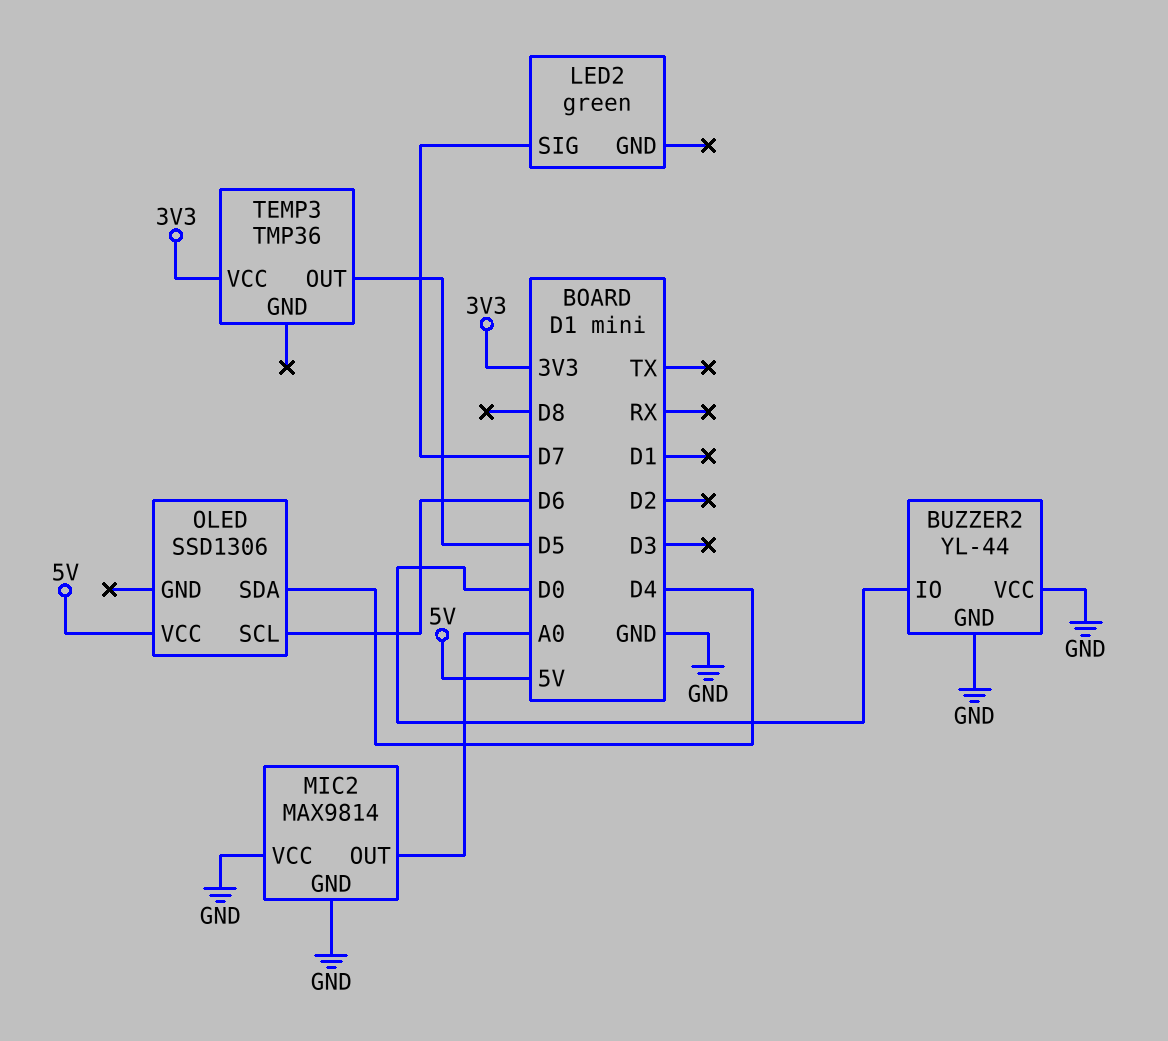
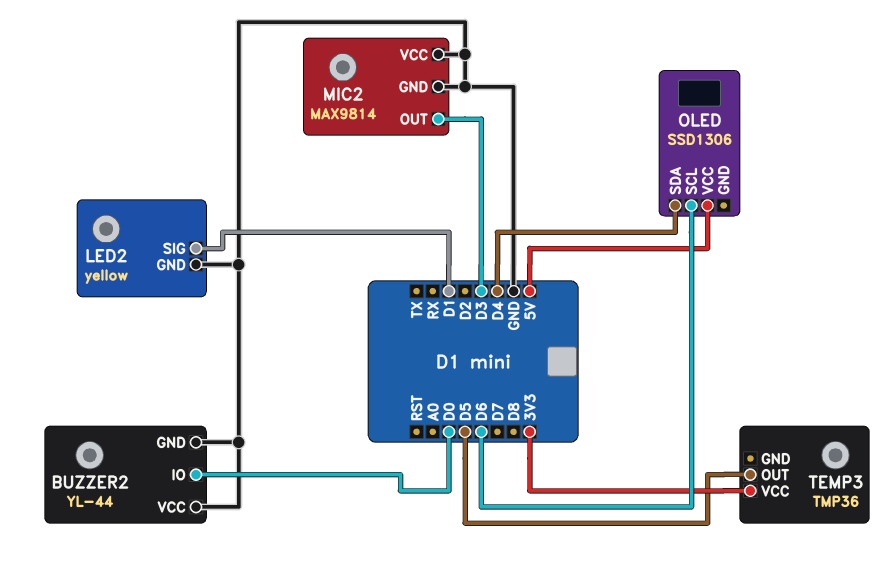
LED2: green -> yellow
LED2 pin GND: none -> GND
LED2 pin SIG: D7 -> D1
MIC2 pin OUT: A0 -> D3

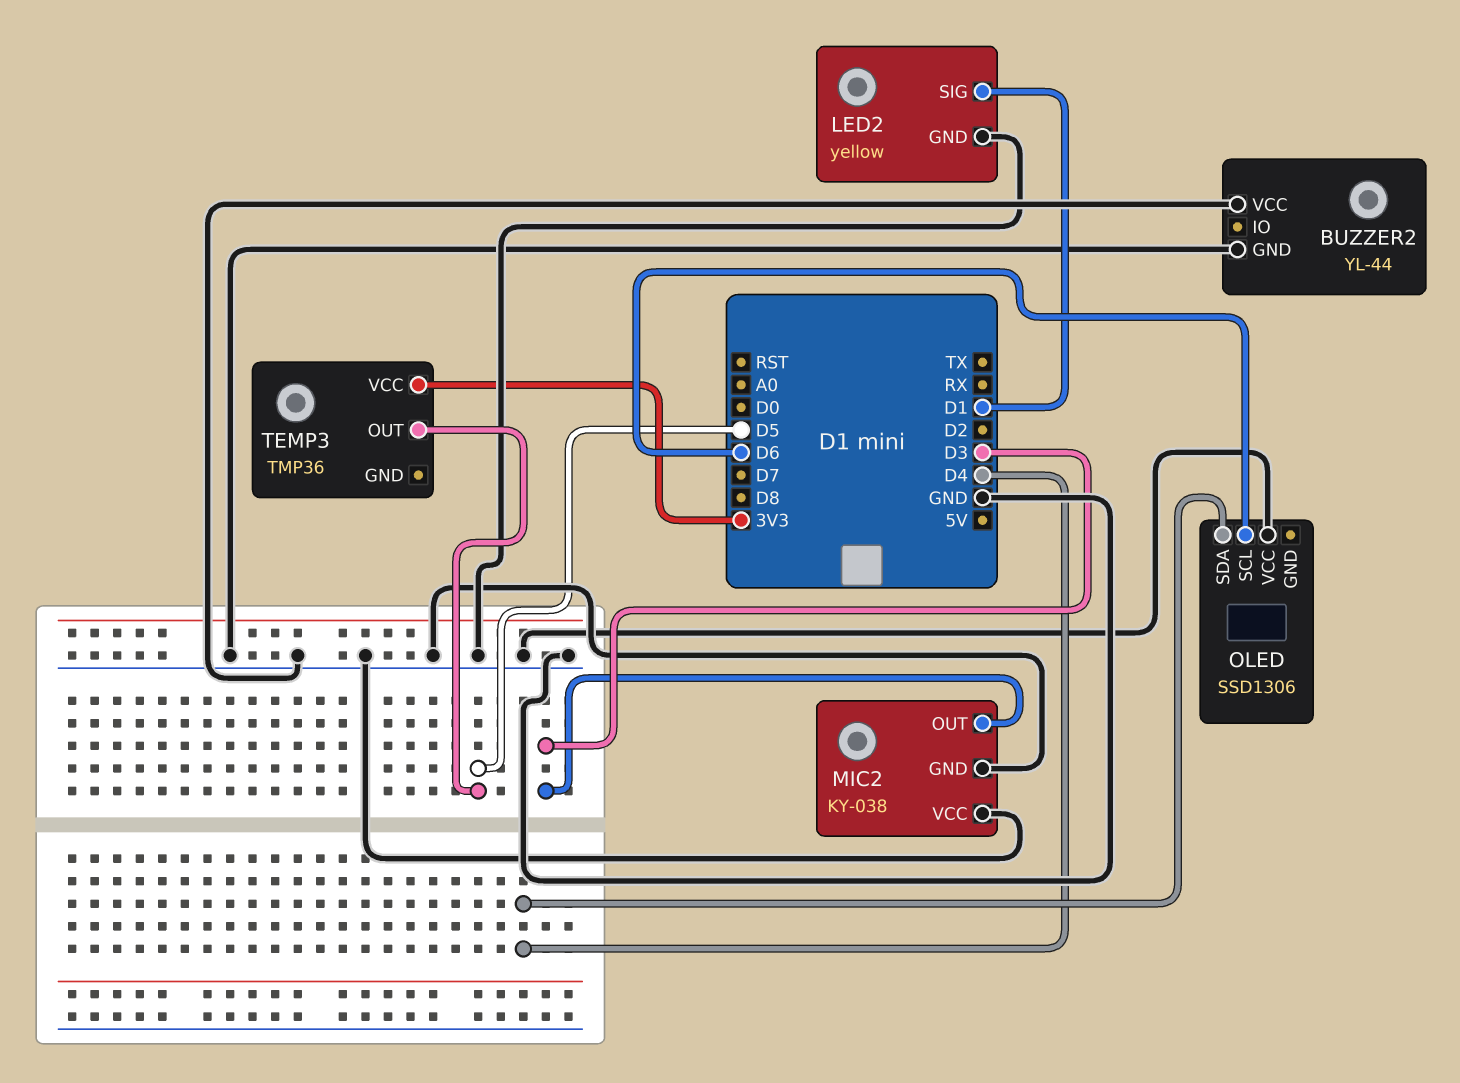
BUZZER2 pin IO: D0 -> none
MIC2: MAX9814 -> KY-038
OLED pin VCC: 5V -> GND

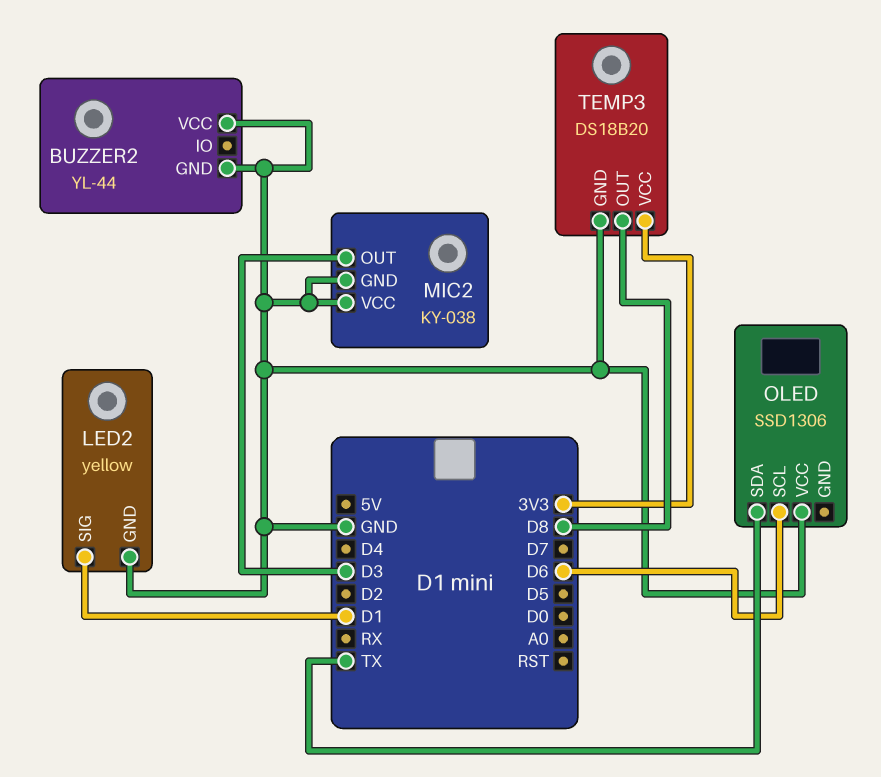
OLED pin SDA: D4 -> TX
TEMP3: TMP36 -> DS18B20
TEMP3 pin GND: none -> GND
TEMP3 pin OUT: D5 -> D8

